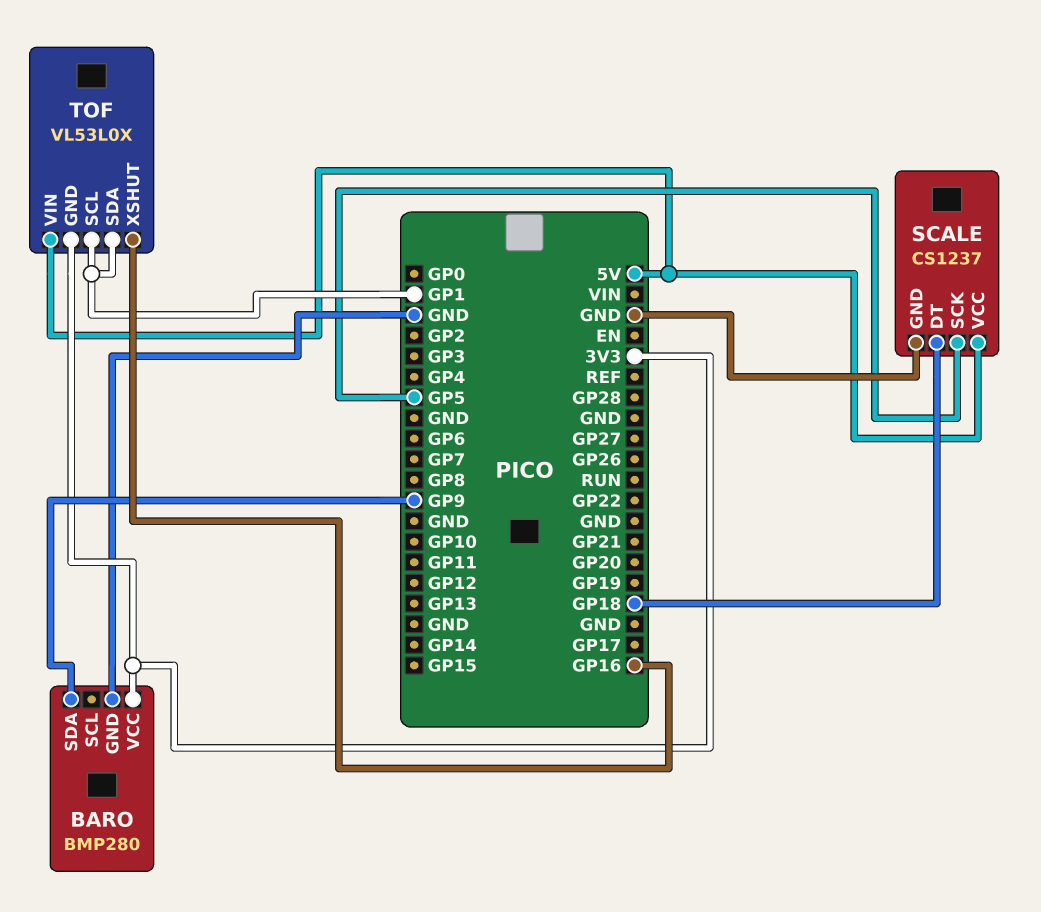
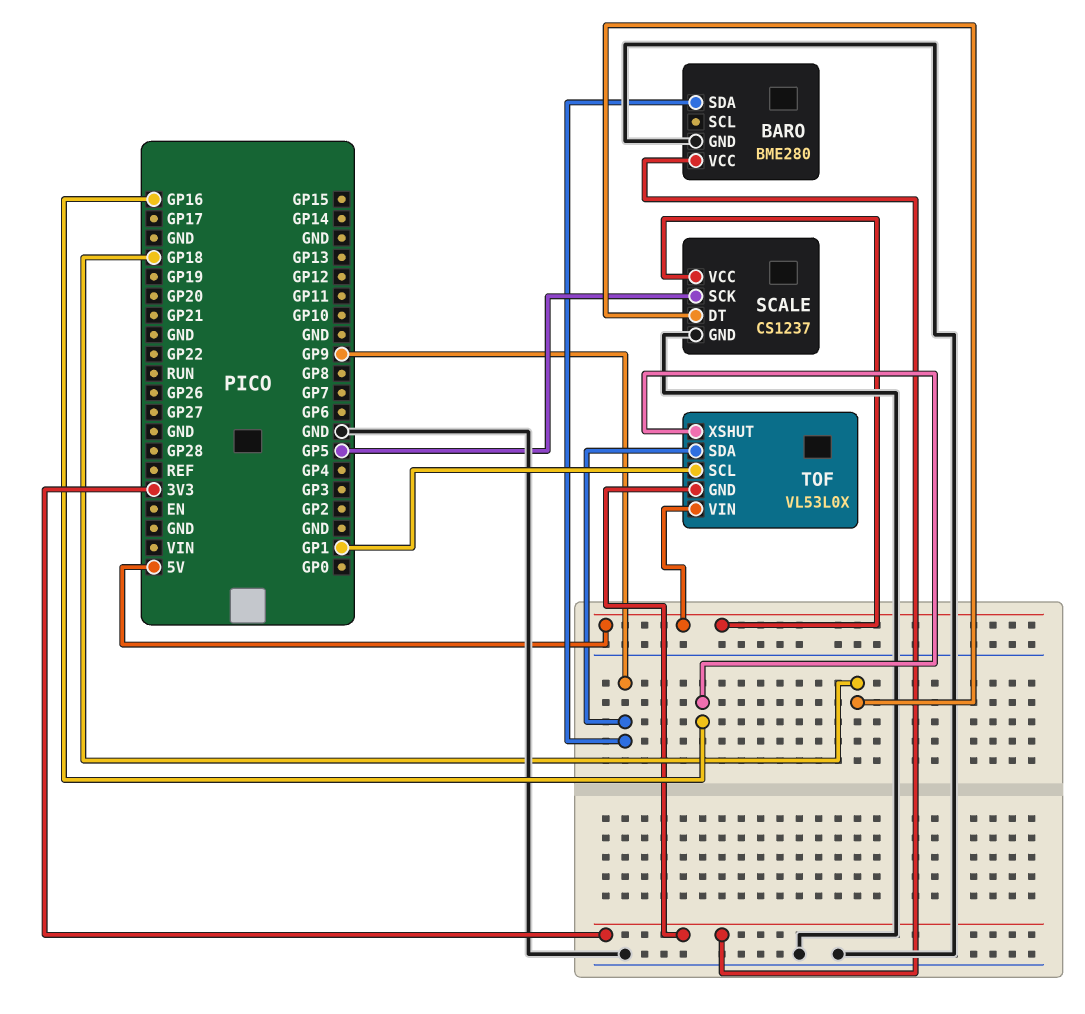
BARO: BMP280 -> BME280
TOF pin SDA: GP1 -> GP9

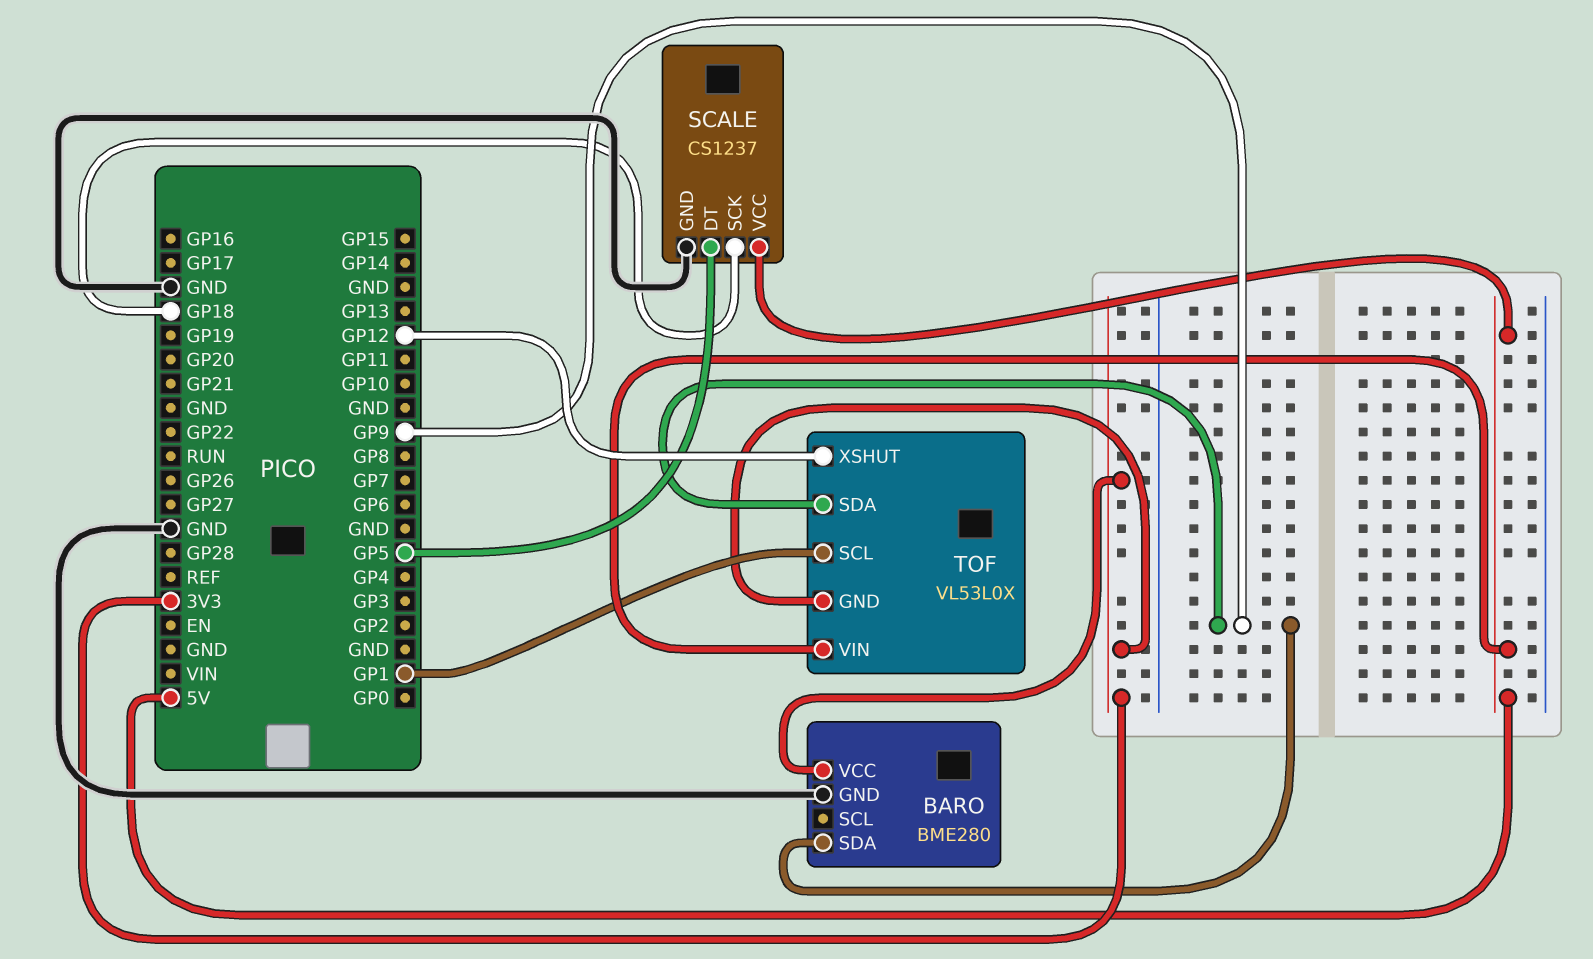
SCALE pin DT: GP18 -> GP5
SCALE pin SCK: GP5 -> GP18
TOF pin XSHUT: GP16 -> GP12

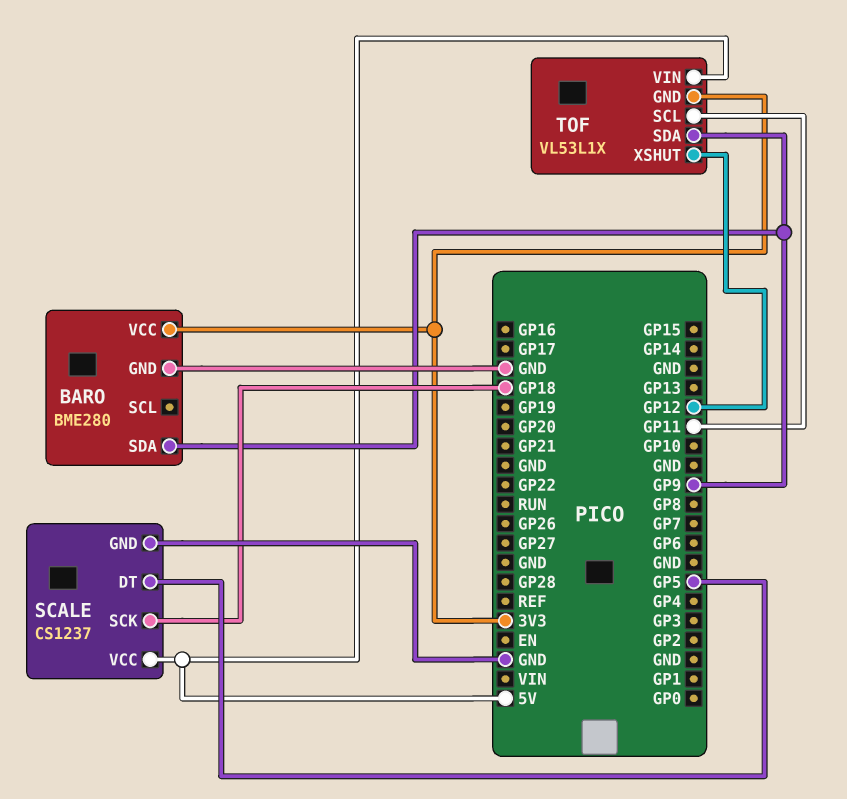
TOF: VL53L0X -> VL53L1X
TOF pin SCL: GP1 -> GP11

